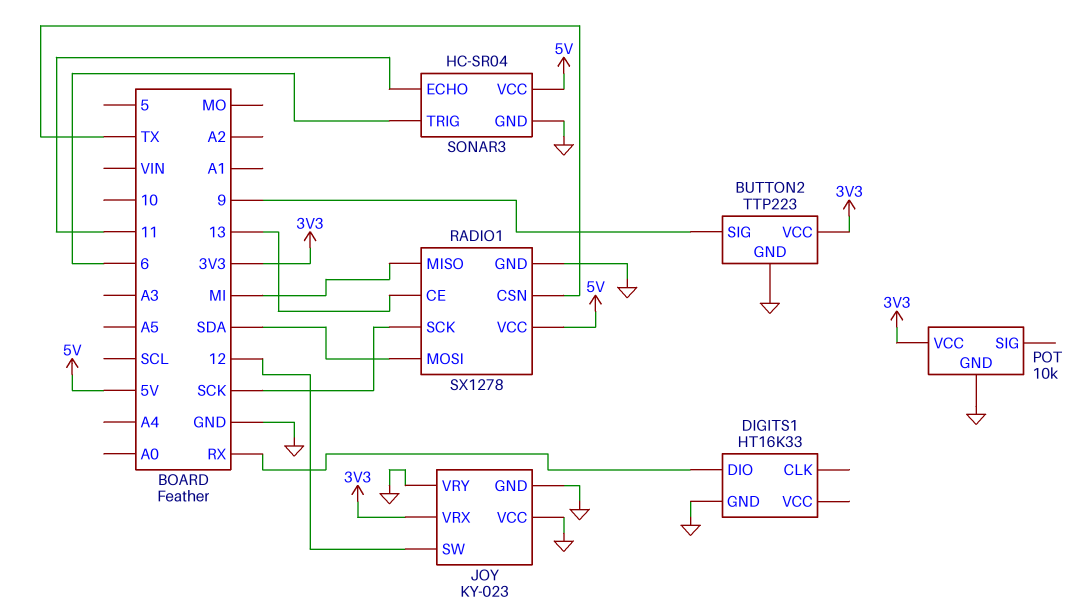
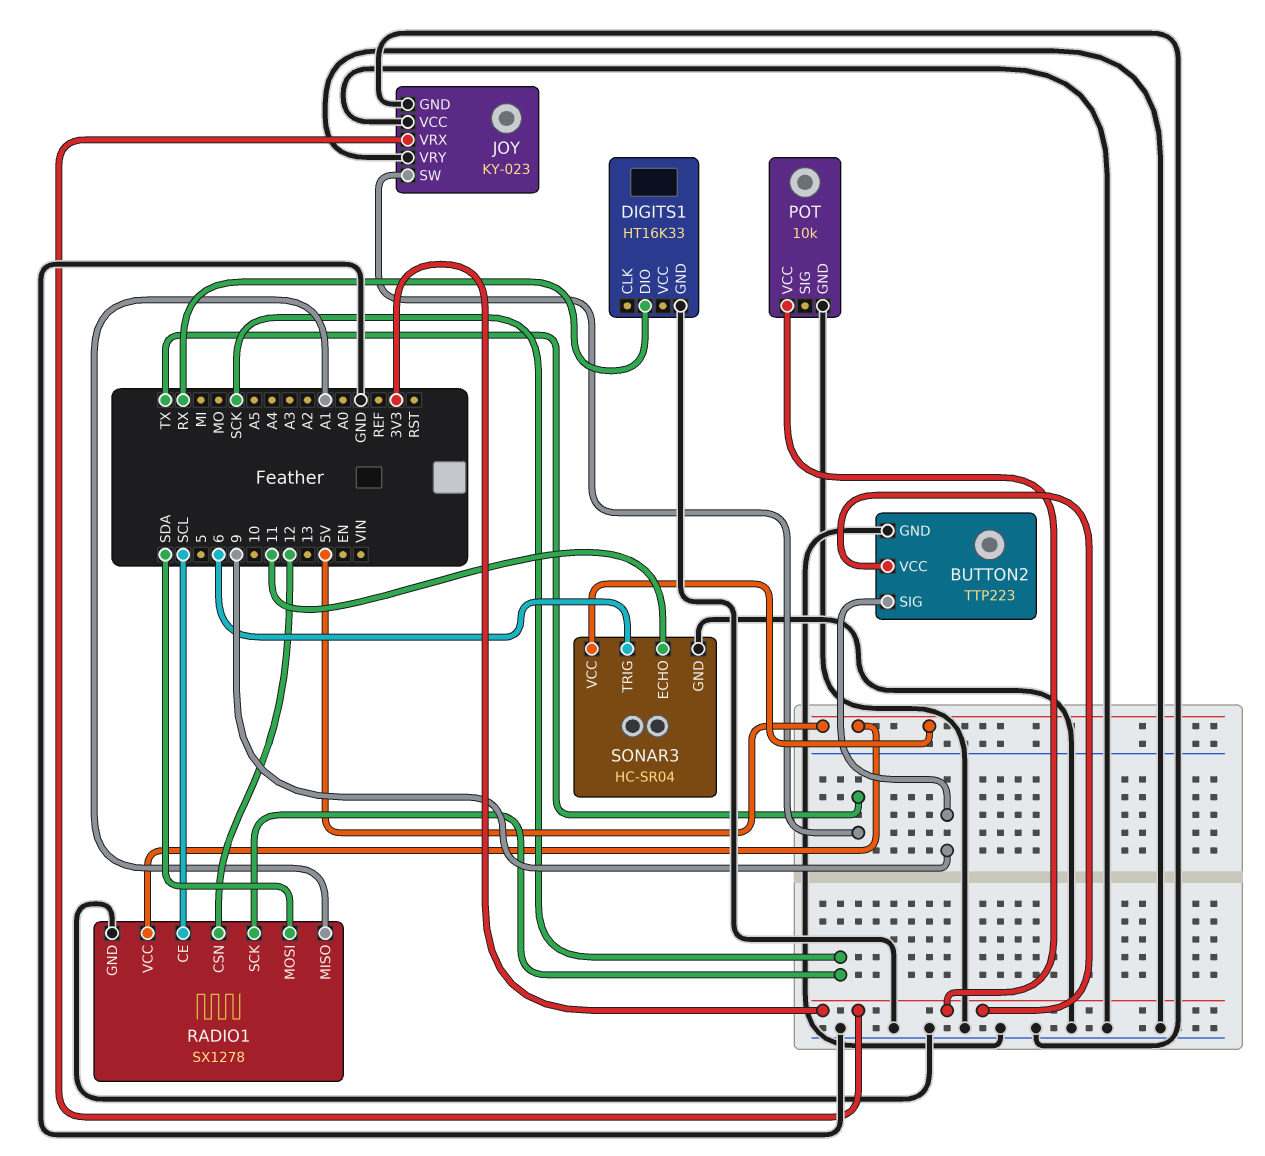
JOY pin SW: 12 -> TX
RADIO1 pin CE: 13 -> SCL
RADIO1 pin CSN: TX -> 12
RADIO1 pin MISO: MI -> A1

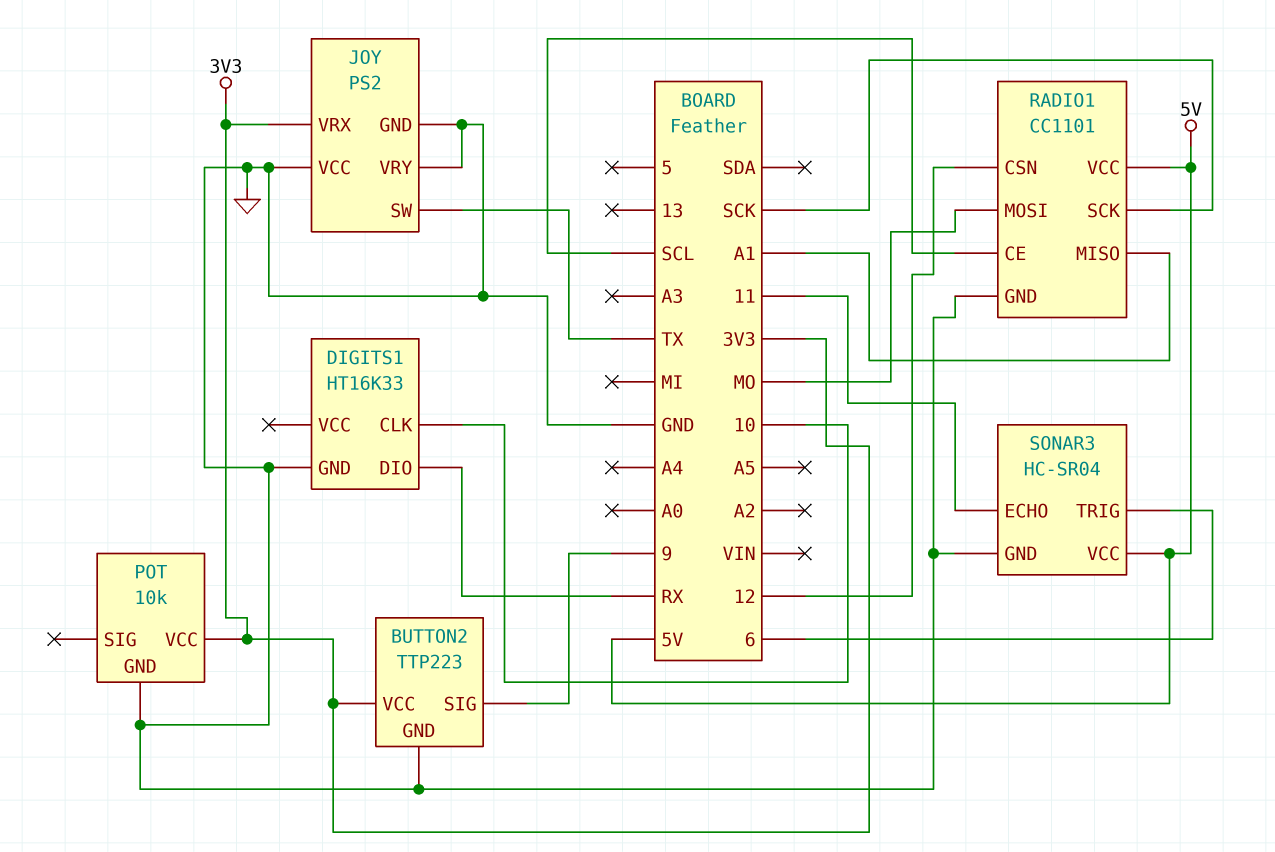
DIGITS1 pin CLK: none -> 10
JOY: KY-023 -> PS2
RADIO1: SX1278 -> CC1101
RADIO1 pin MOSI: SDA -> MO

